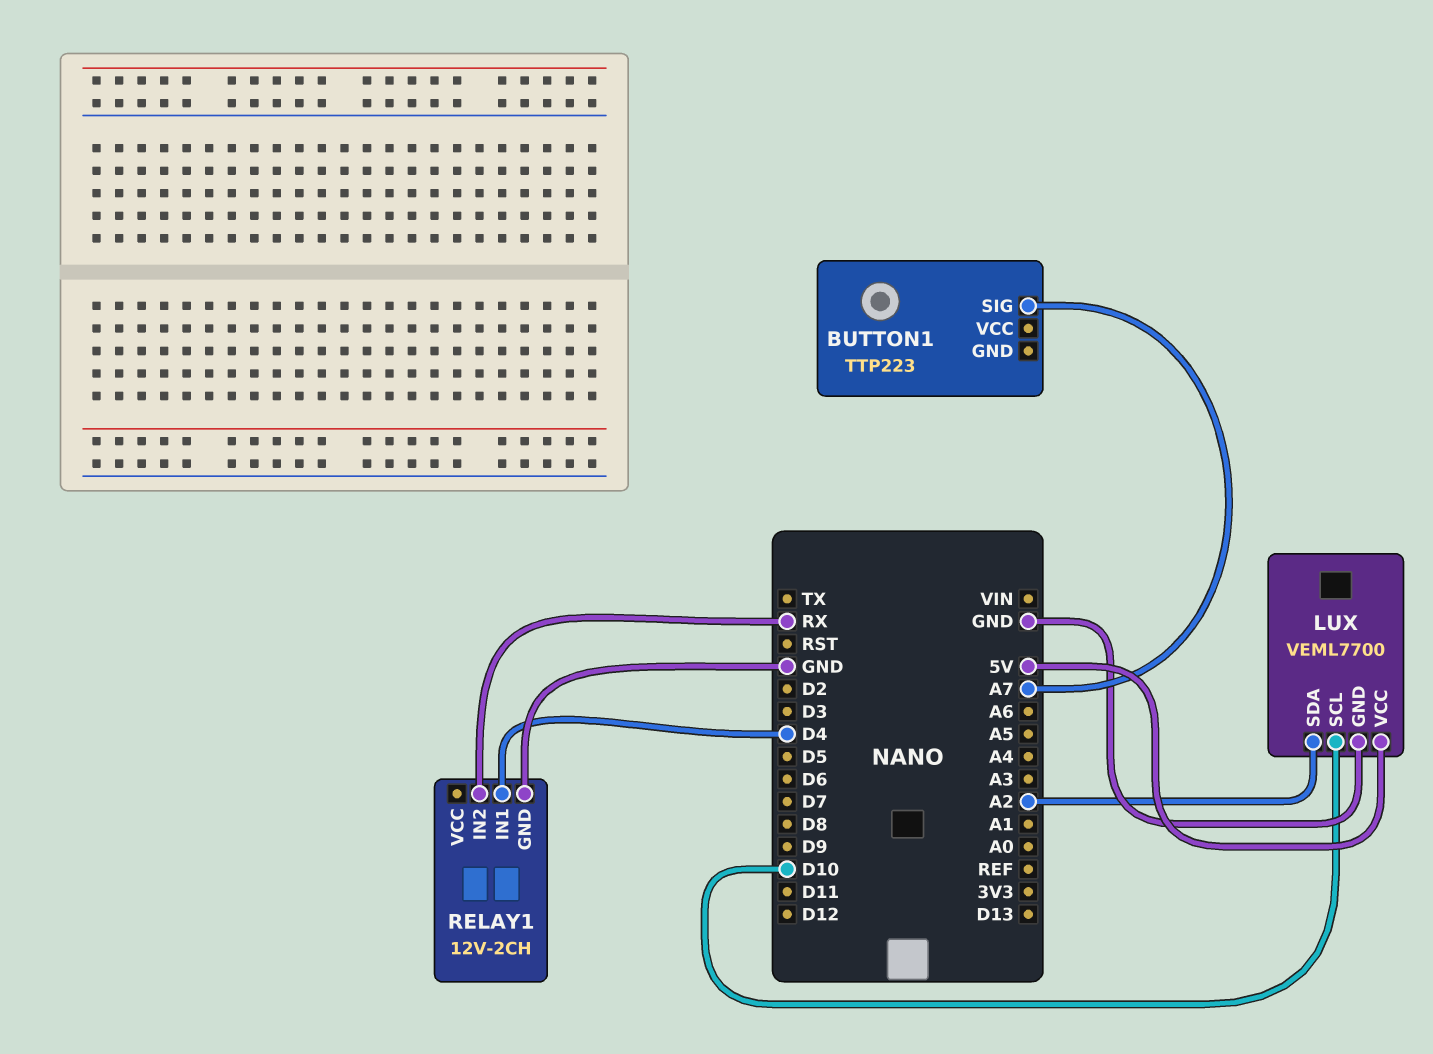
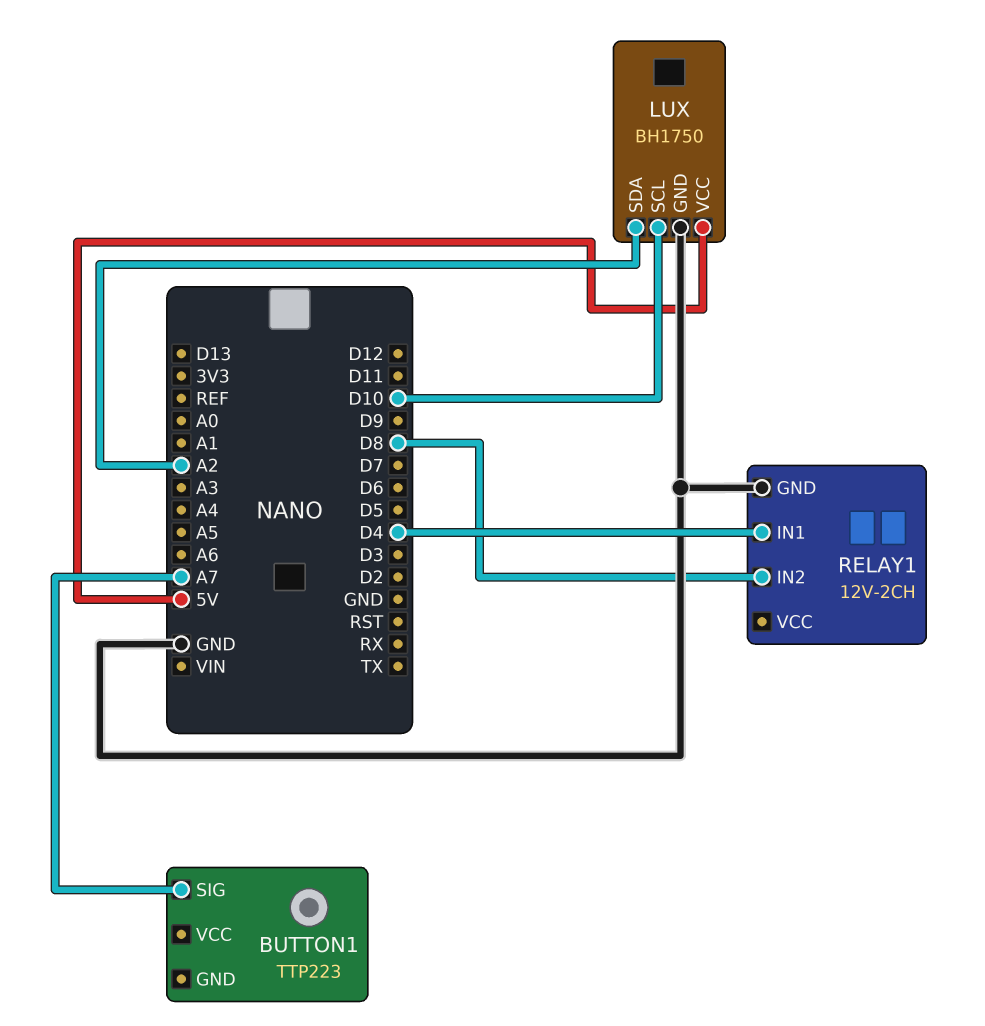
LUX: VEML7700 -> BH1750
RELAY1 pin IN2: RX -> D8

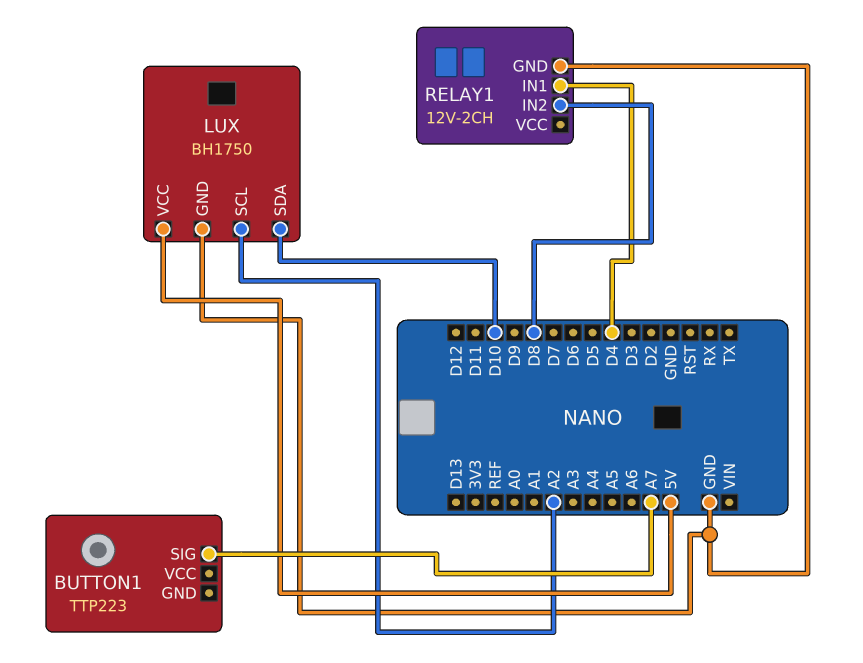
LUX pin SCL: D10 -> A2
LUX pin SDA: A2 -> D10

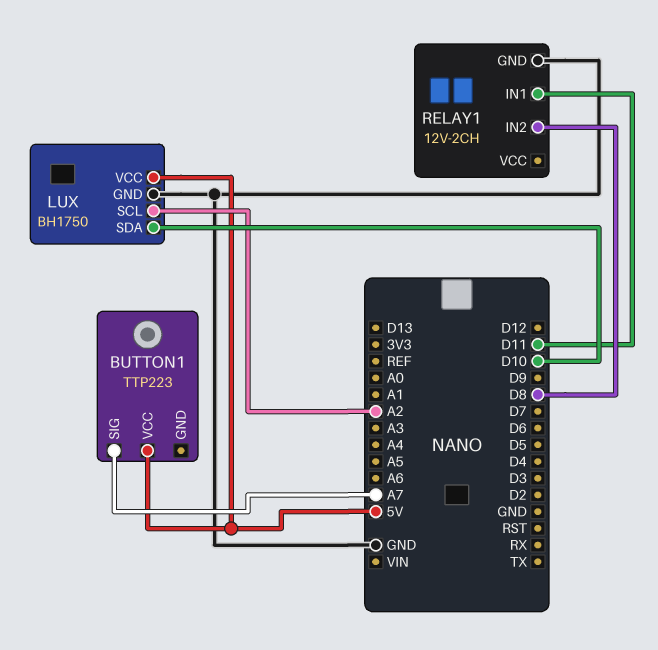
BUTTON1 pin VCC: none -> 5V
RELAY1 pin IN1: D4 -> D11

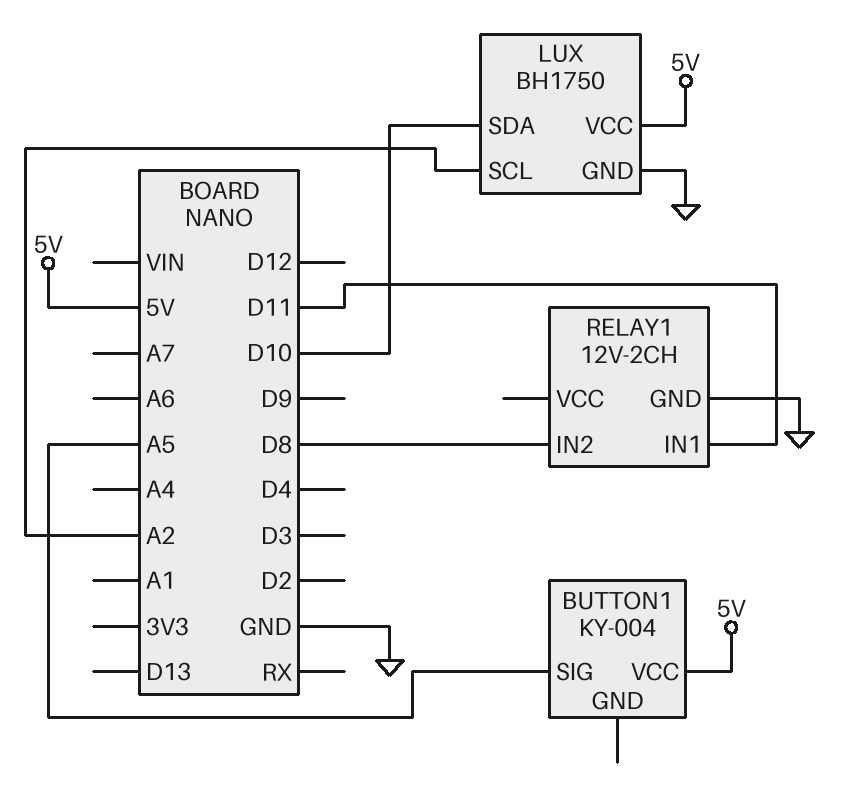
BUTTON1: TTP223 -> KY-004
BUTTON1 pin SIG: A7 -> A5

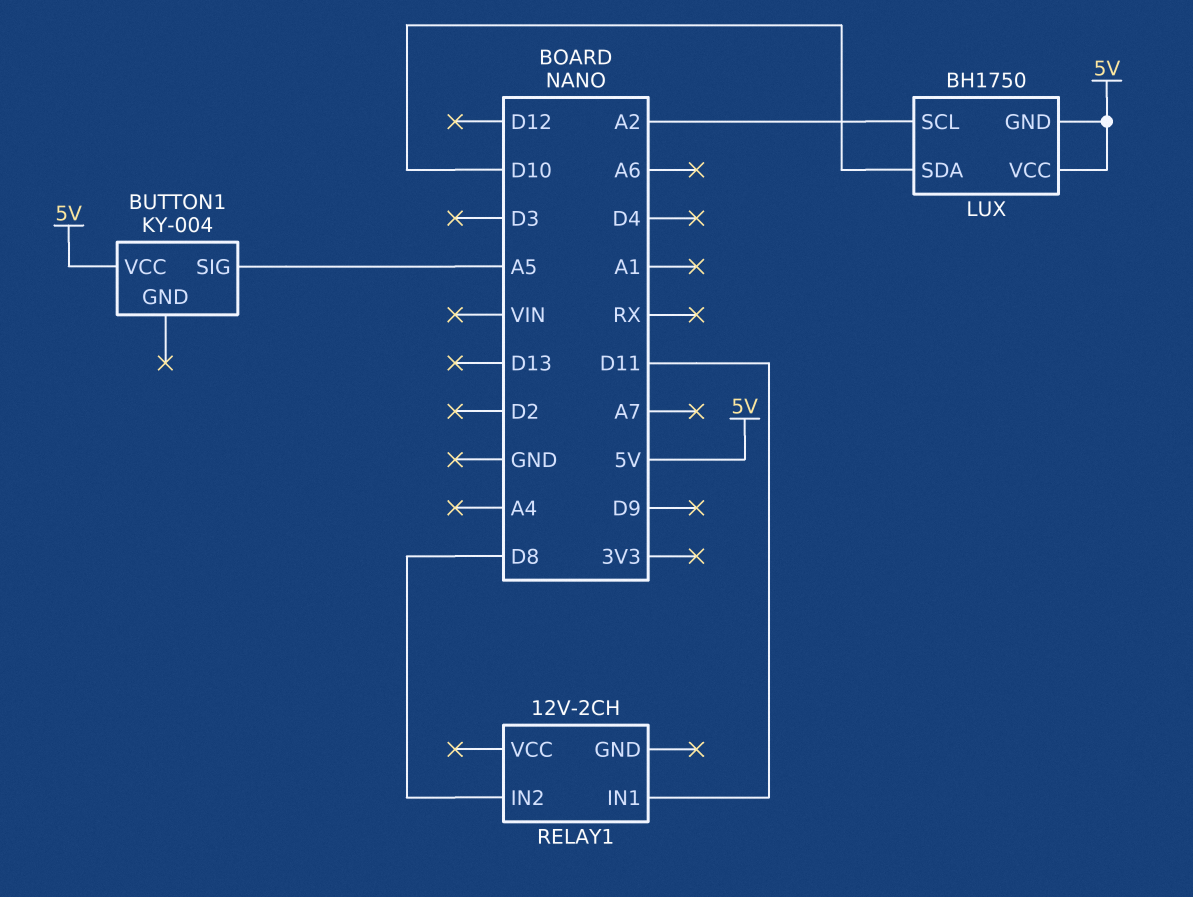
LUX pin GND: GND -> 5V
RELAY1 pin GND: GND -> none

